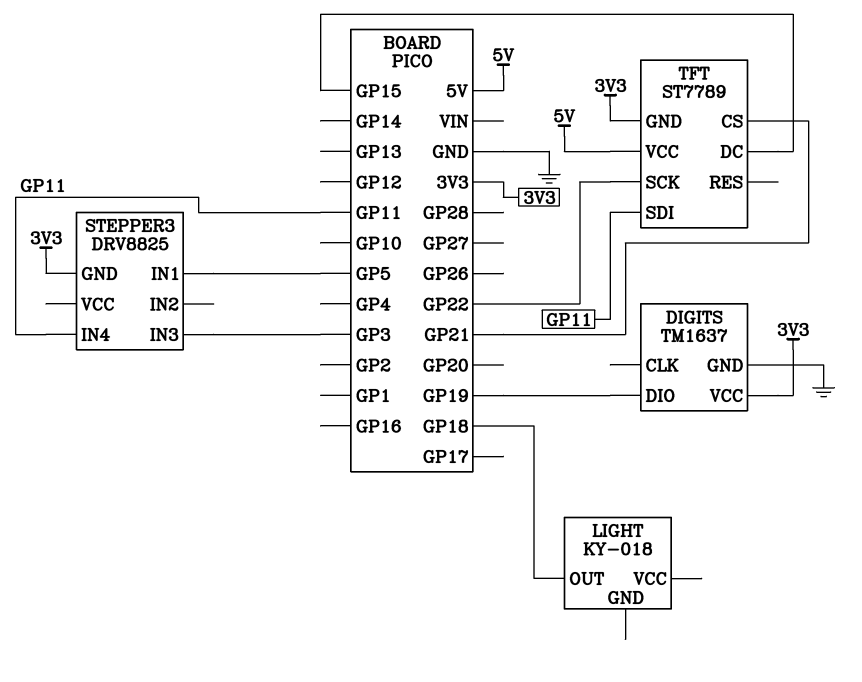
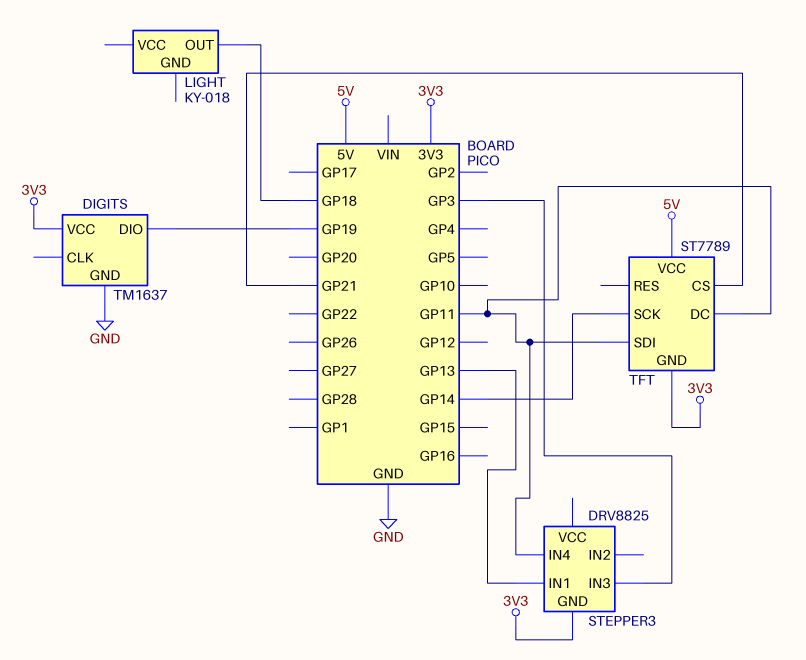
STEPPER3 pin IN1: GP5 -> GP13
TFT pin DC: GP15 -> GP11
TFT pin SCK: GP22 -> GP14

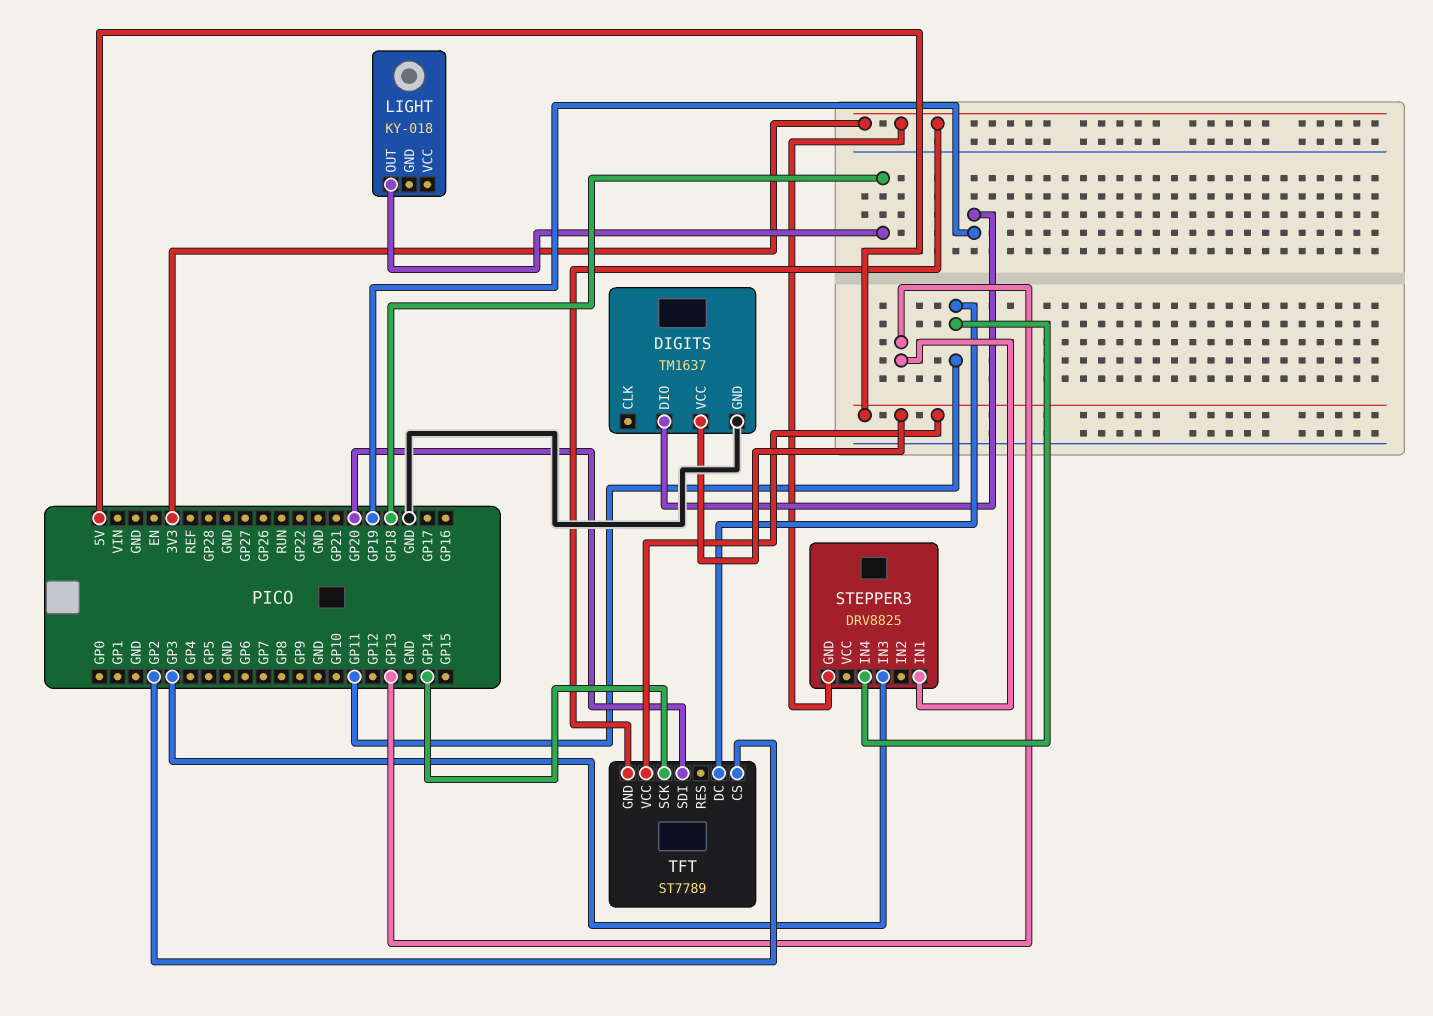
DIGITS pin VCC: 3V3 -> 5V
TFT pin CS: GP21 -> GP2
TFT pin SDI: GP11 -> GP20

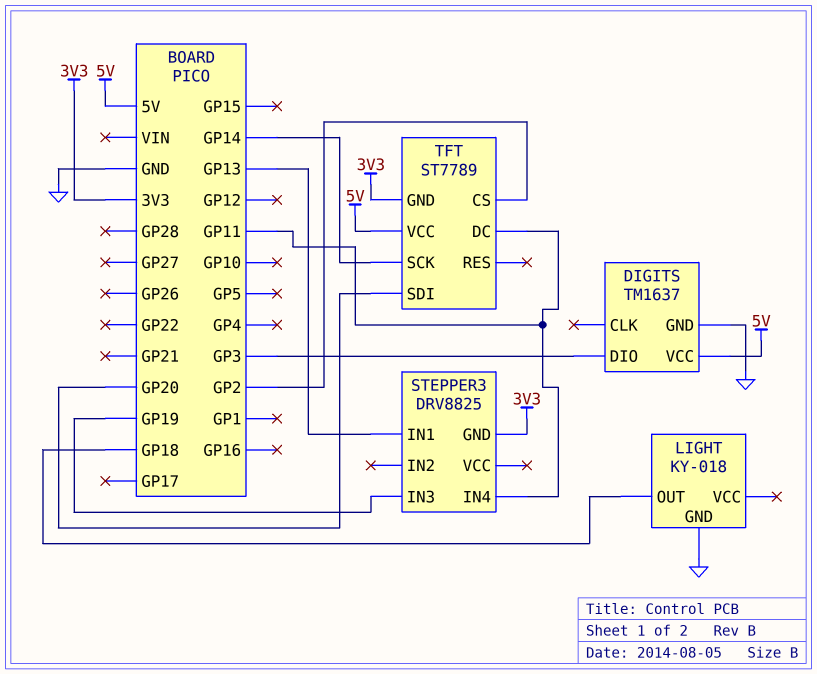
DIGITS pin DIO: GP19 -> GP3
LIGHT pin GND: none -> GND
STEPPER3 pin IN3: GP3 -> GP19

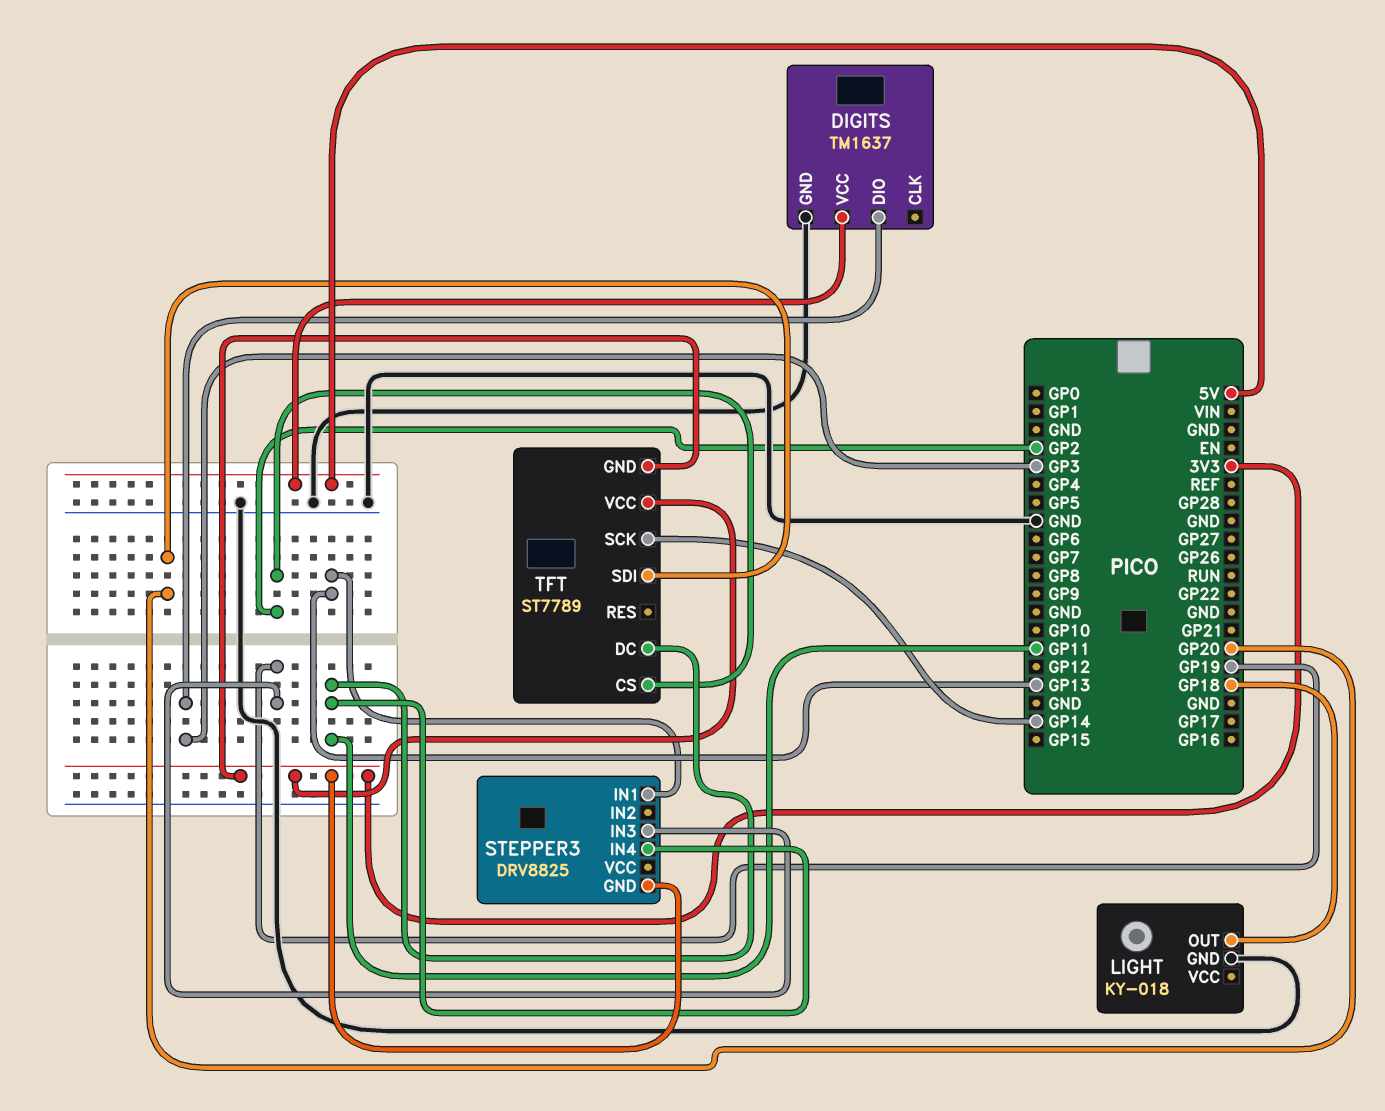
TFT pin VCC: 5V -> 3V3

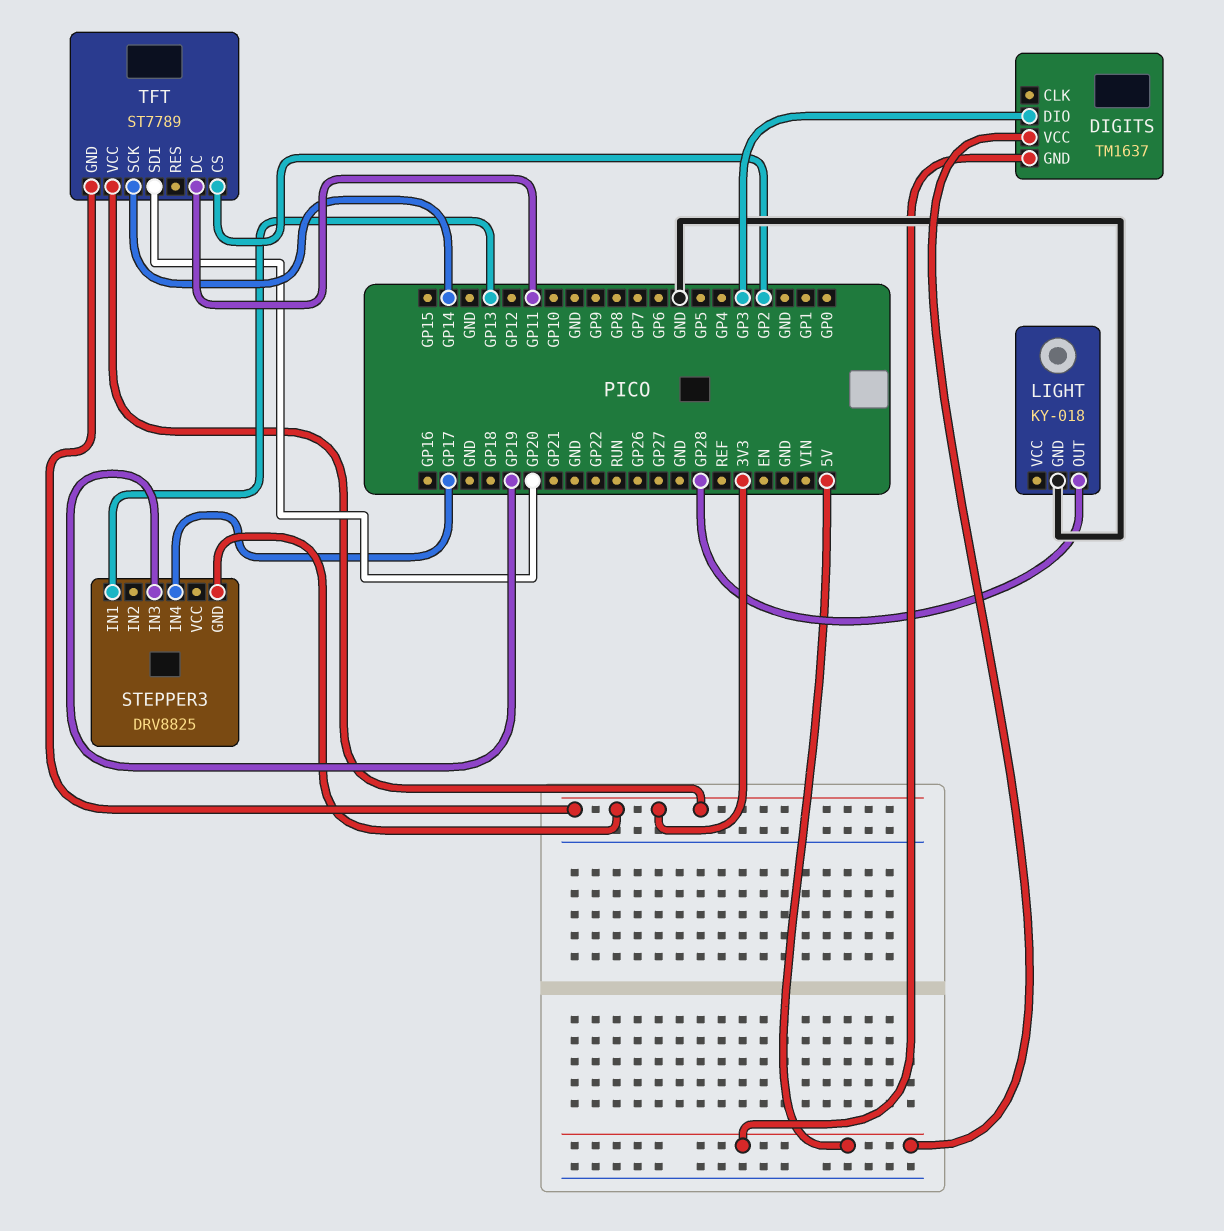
DIGITS pin GND: GND -> 5V
LIGHT pin OUT: GP18 -> GP28
STEPPER3 pin IN4: GP11 -> GP17

